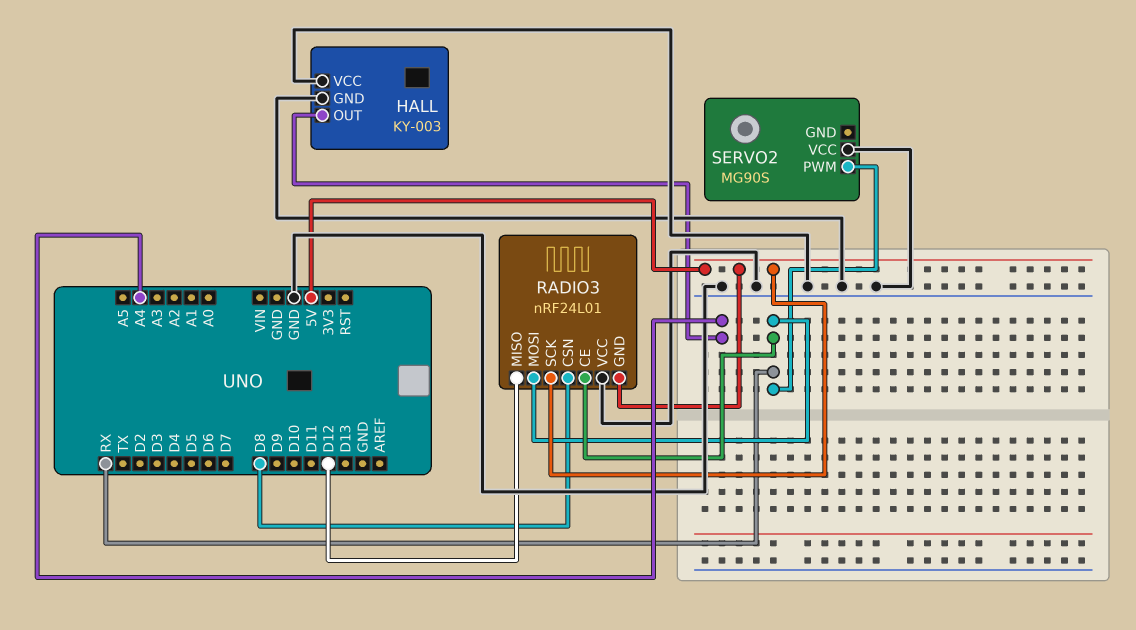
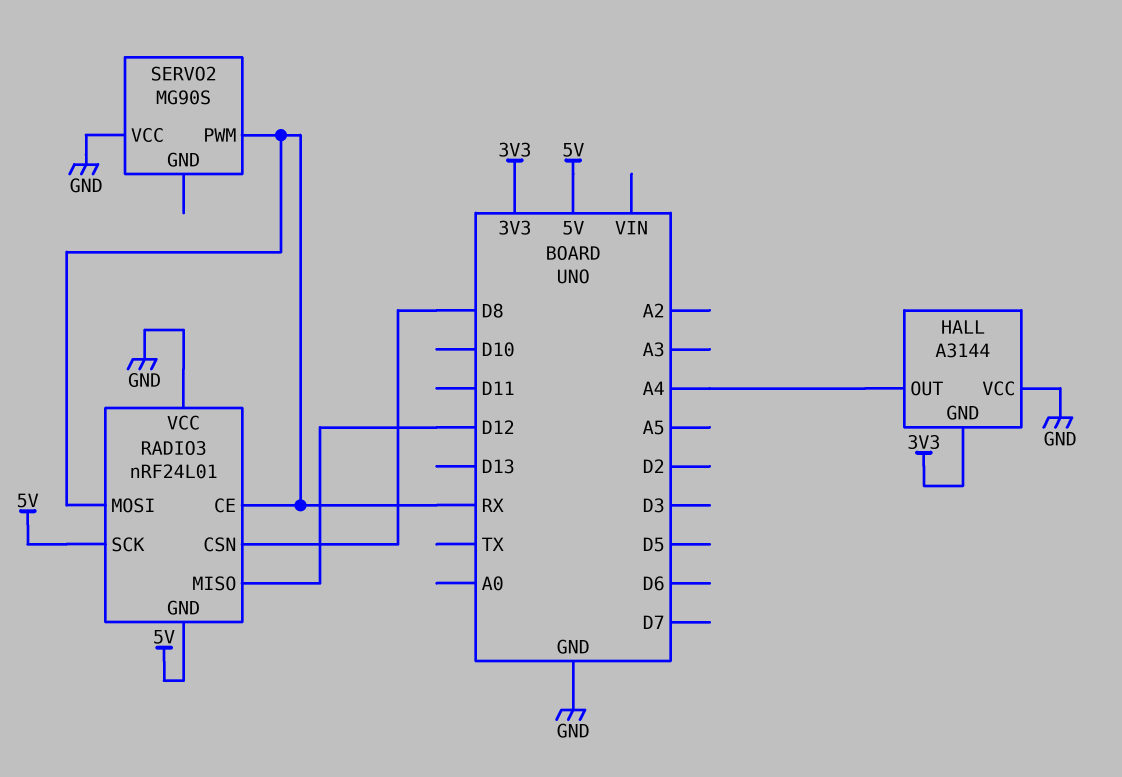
HALL: KY-003 -> A3144
HALL pin GND: GND -> 3V3

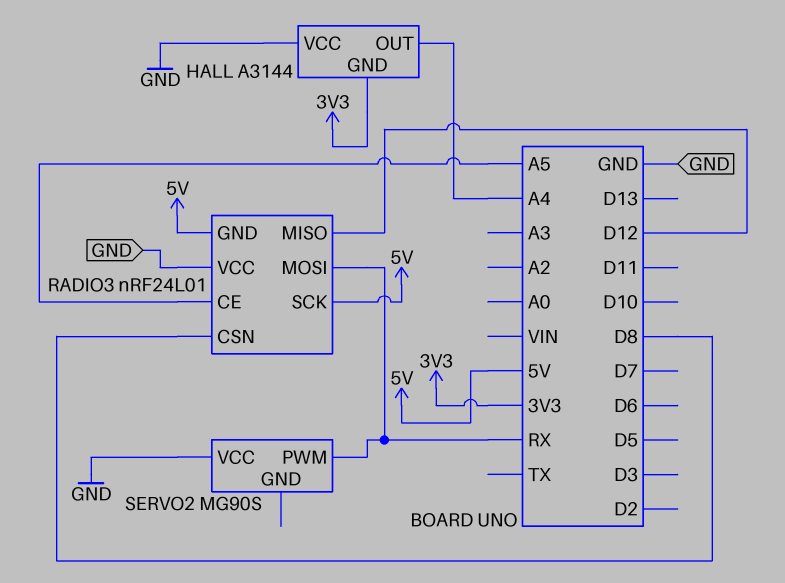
RADIO3 pin CE: RX -> A5

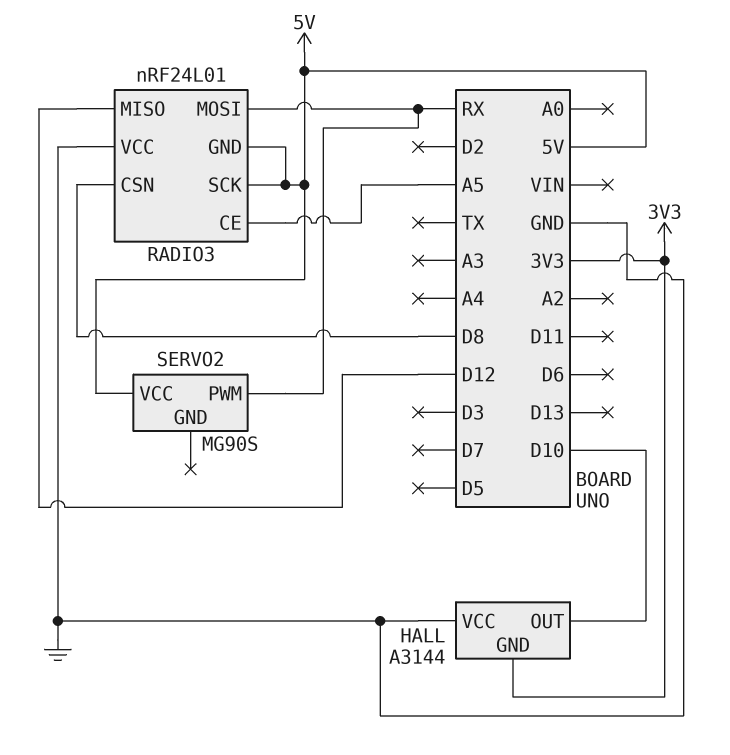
HALL pin OUT: A4 -> D10
SERVO2 pin VCC: GND -> 5V

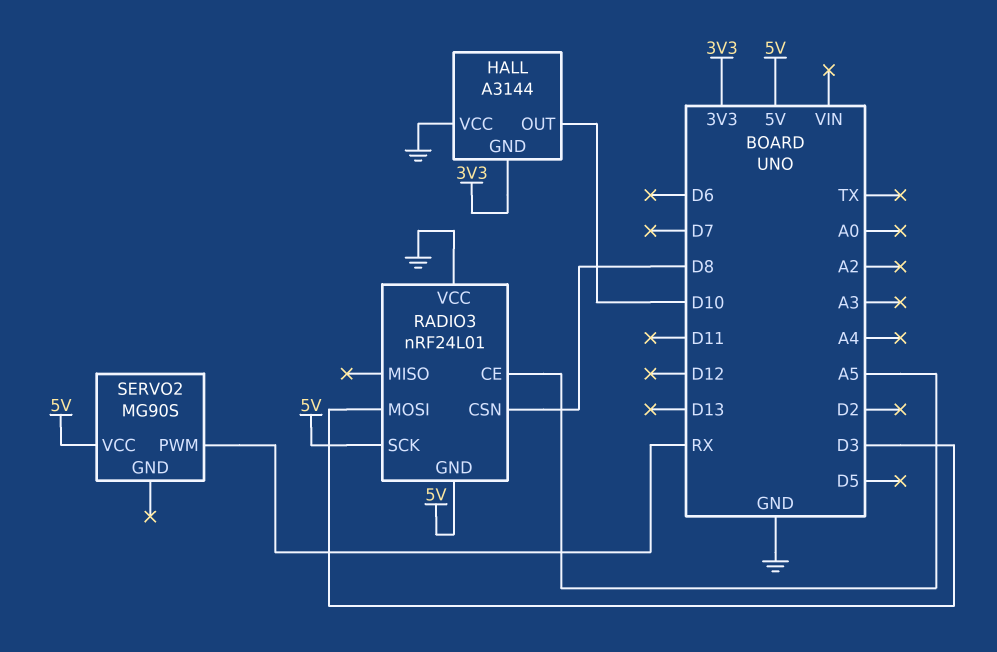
RADIO3 pin MISO: D12 -> none
RADIO3 pin MOSI: RX -> D3

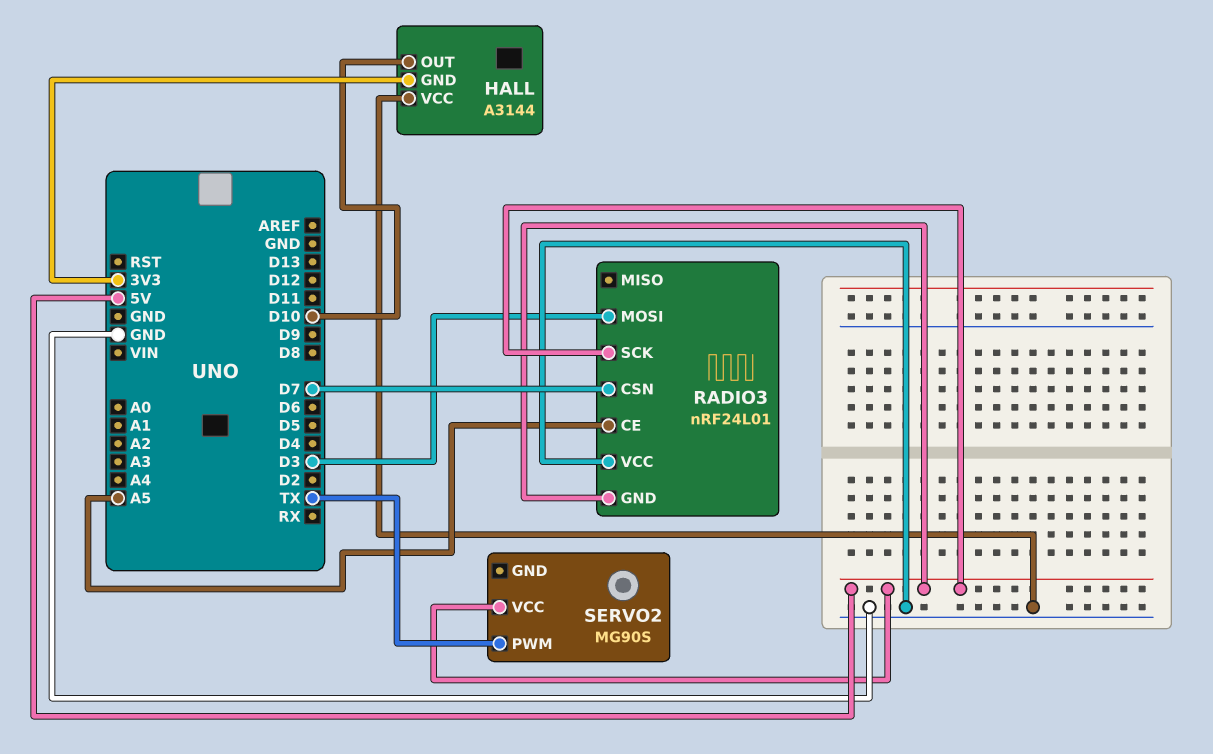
RADIO3 pin CSN: D8 -> D7
SERVO2 pin PWM: RX -> TX

